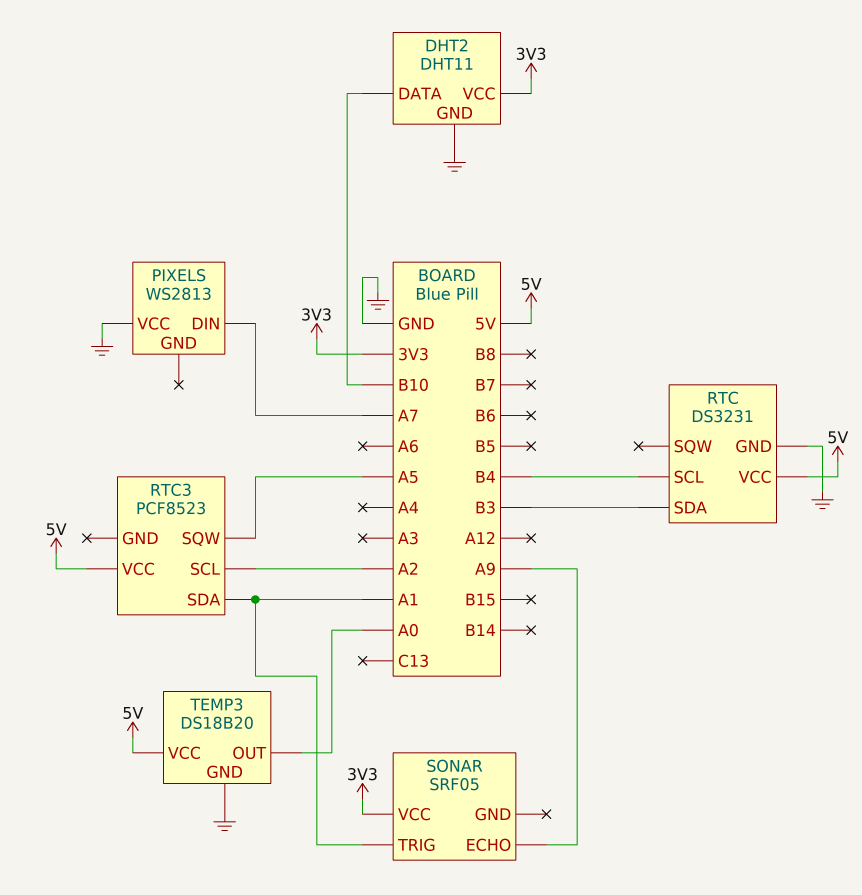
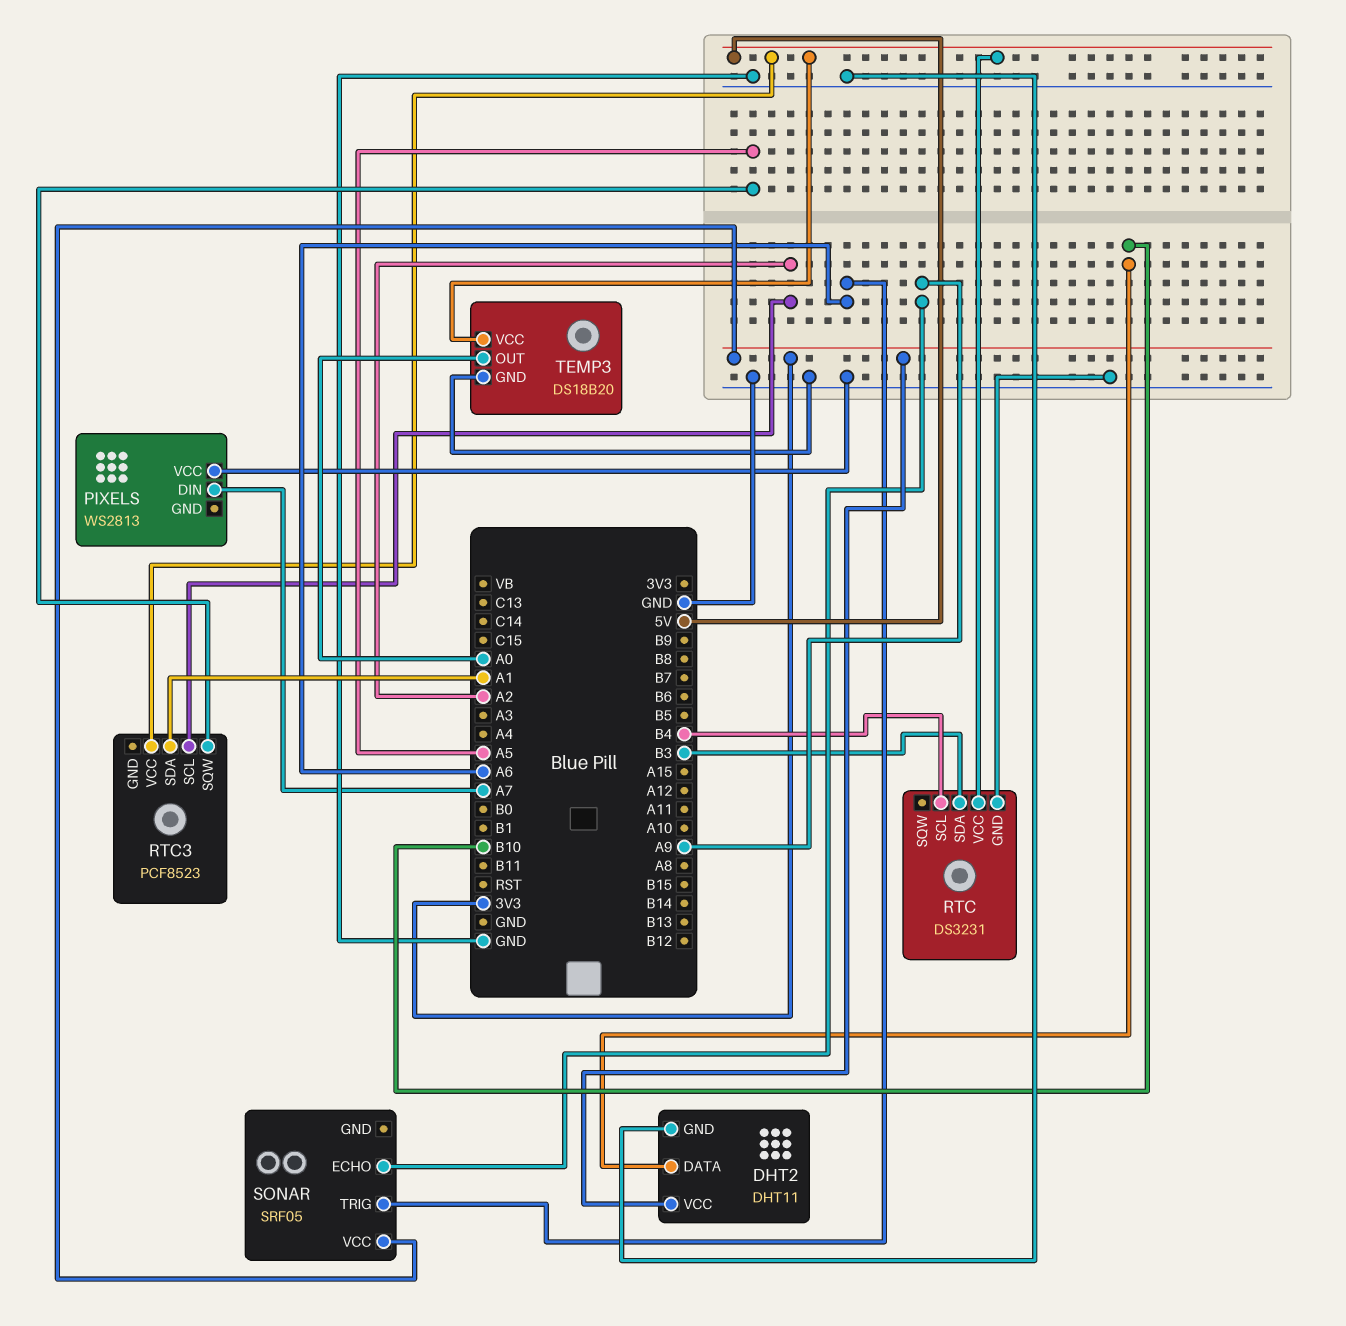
SONAR pin TRIG: A1 -> A6

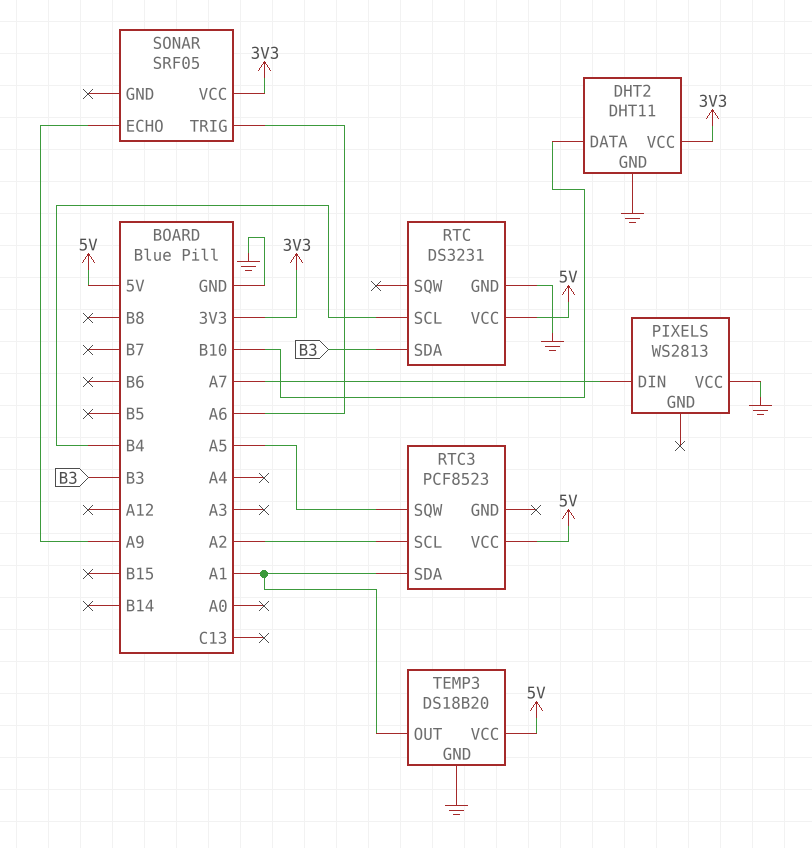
TEMP3 pin OUT: A0 -> A1

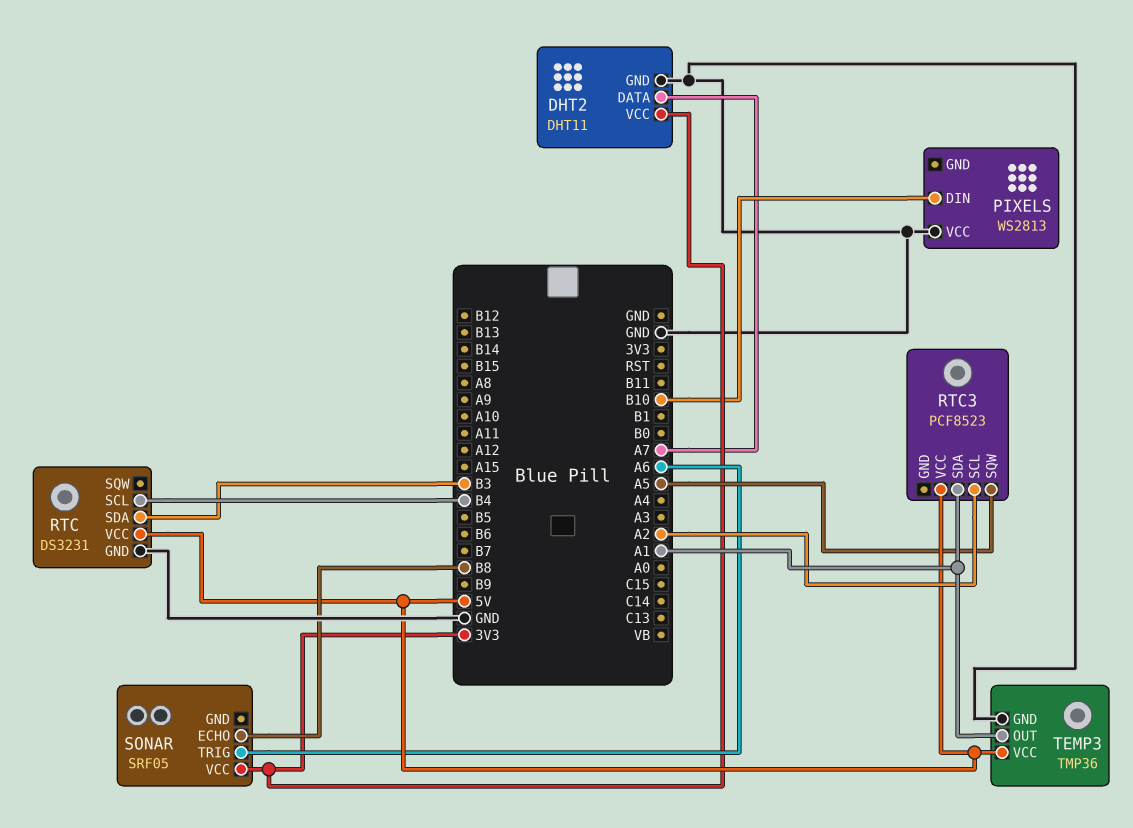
DHT2 pin DATA: B10 -> A7
PIXELS pin DIN: A7 -> B10
SONAR pin ECHO: A9 -> B8
TEMP3: DS18B20 -> TMP36

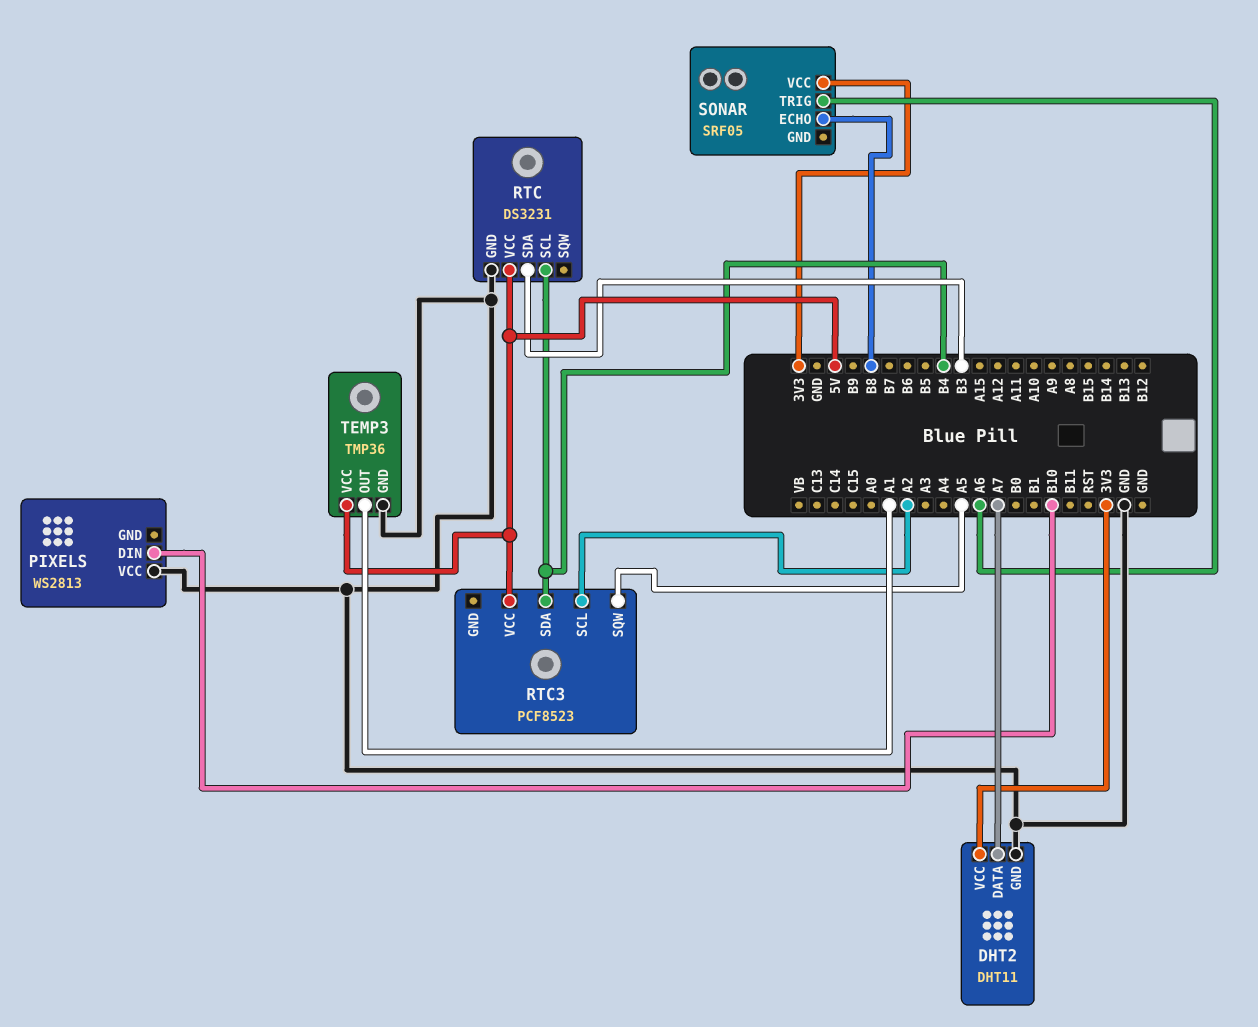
RTC3 pin SDA: A1 -> B4

